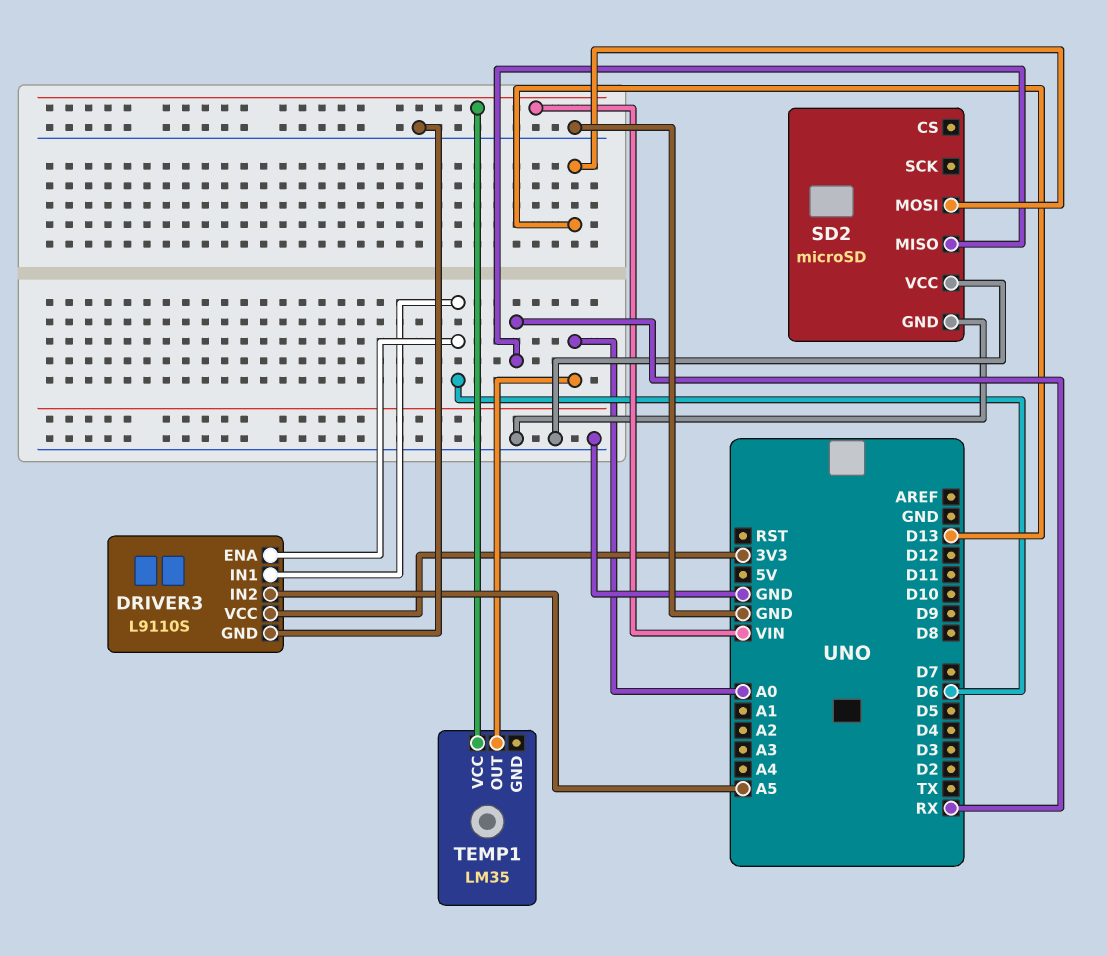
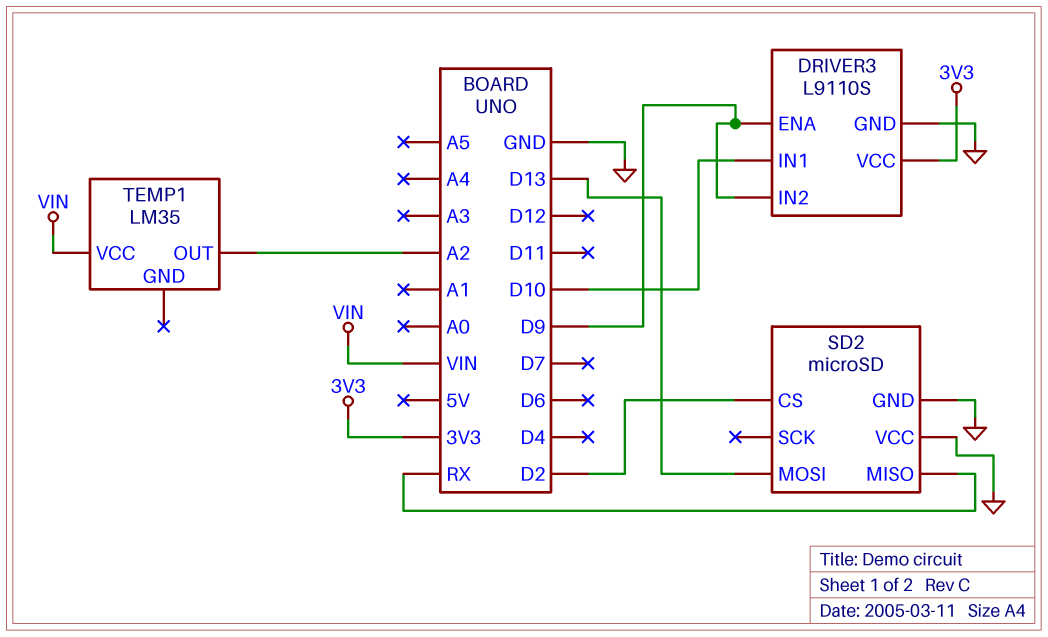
DRIVER3 pin ENA: D6 -> D9
DRIVER3 pin IN1: D6 -> D10
DRIVER3 pin IN2: A5 -> D9
SD2 pin CS: none -> D2
TEMP1 pin OUT: A0 -> A2

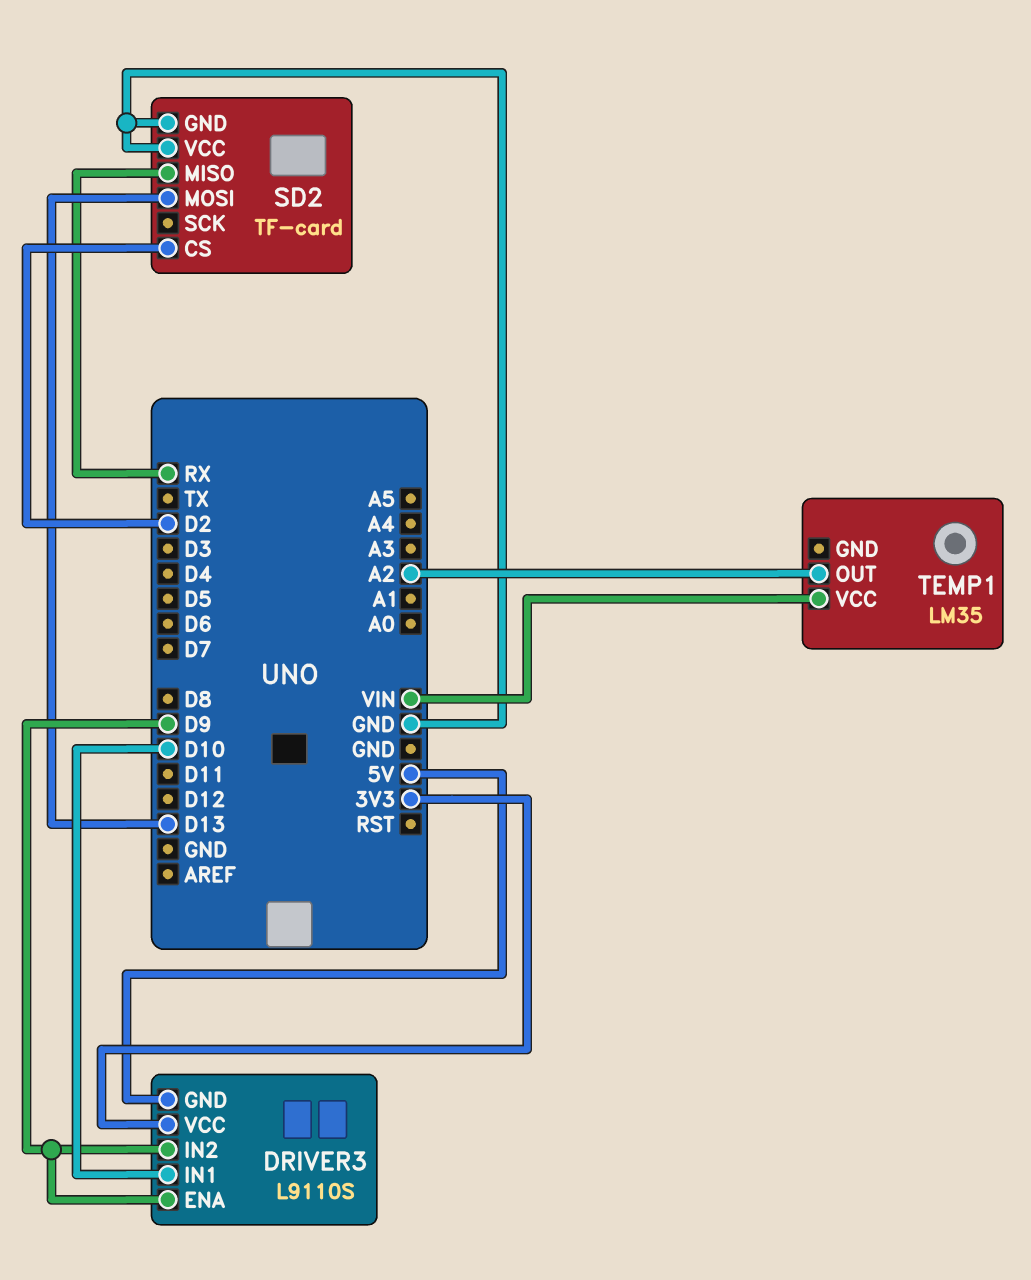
DRIVER3 pin GND: GND -> 5V
SD2: microSD -> TF-card

